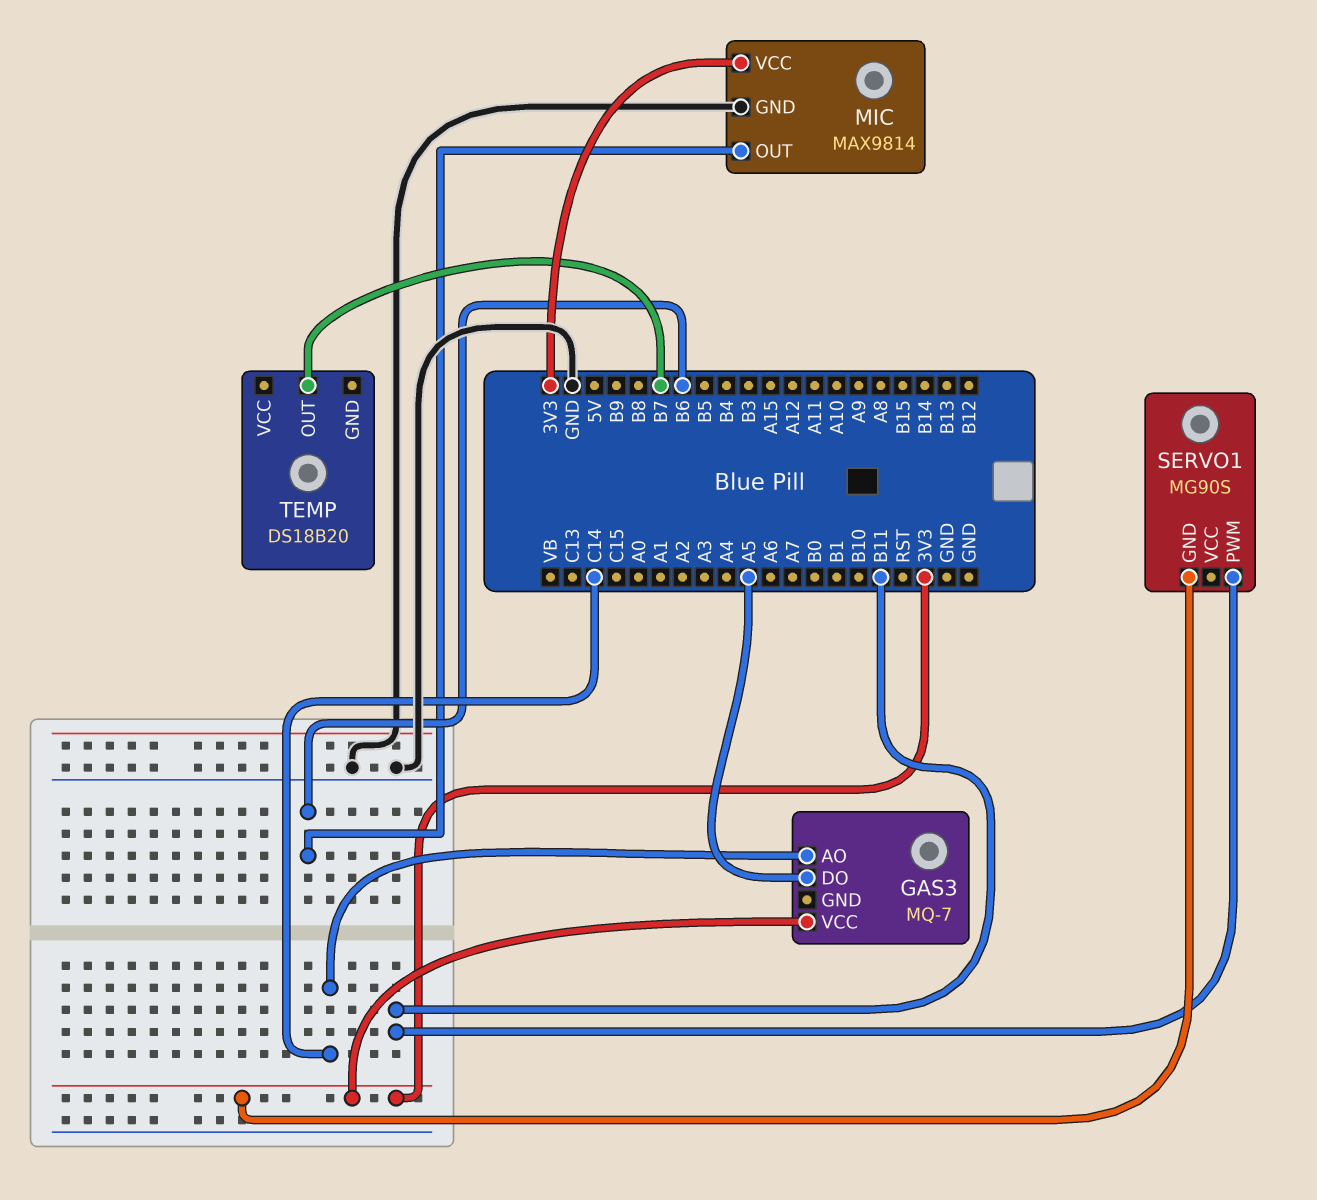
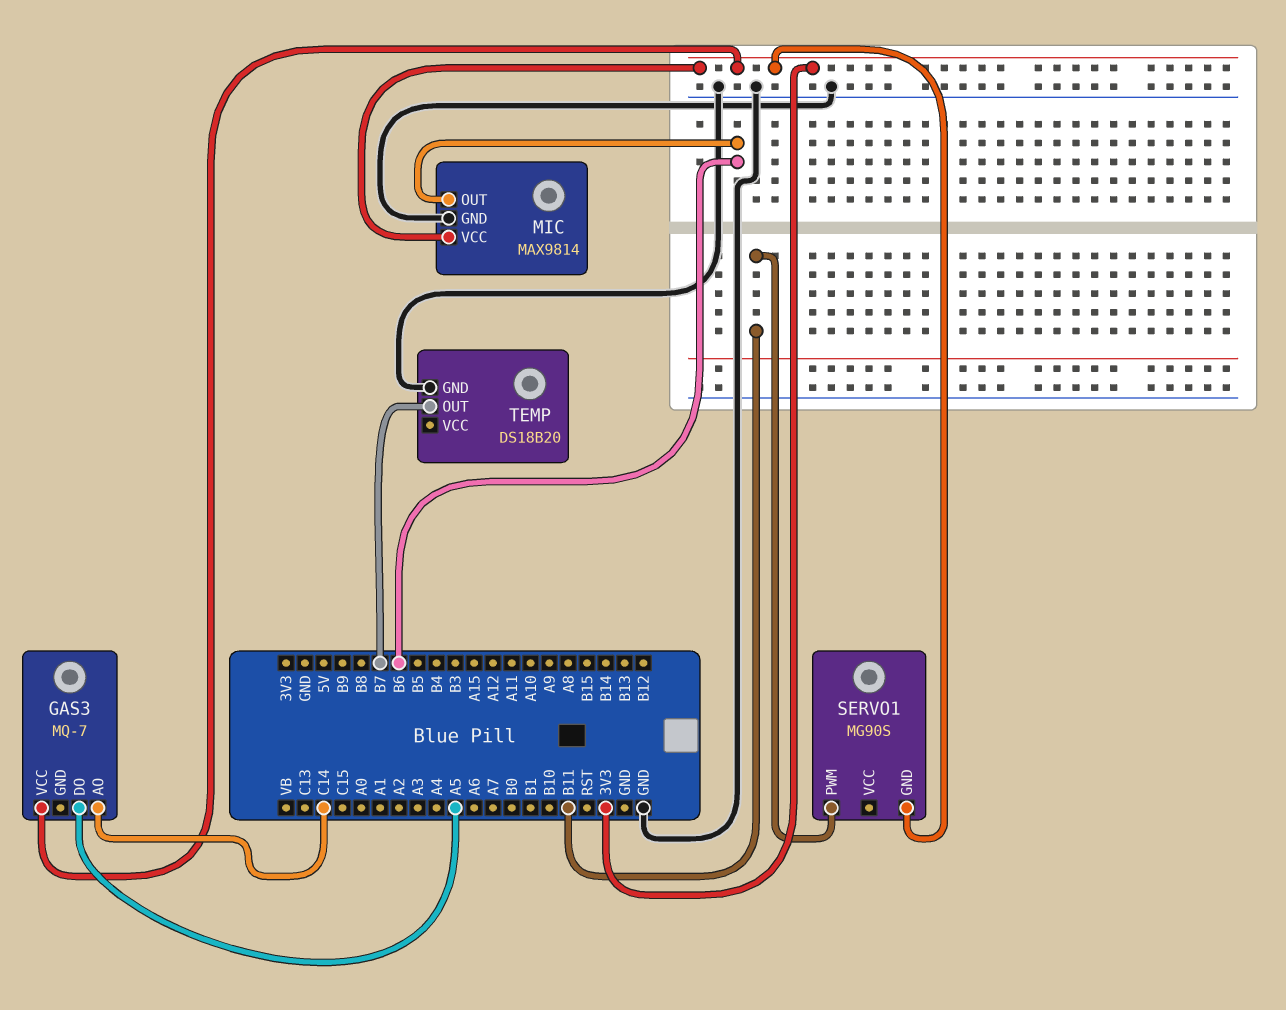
TEMP pin GND: none -> GND

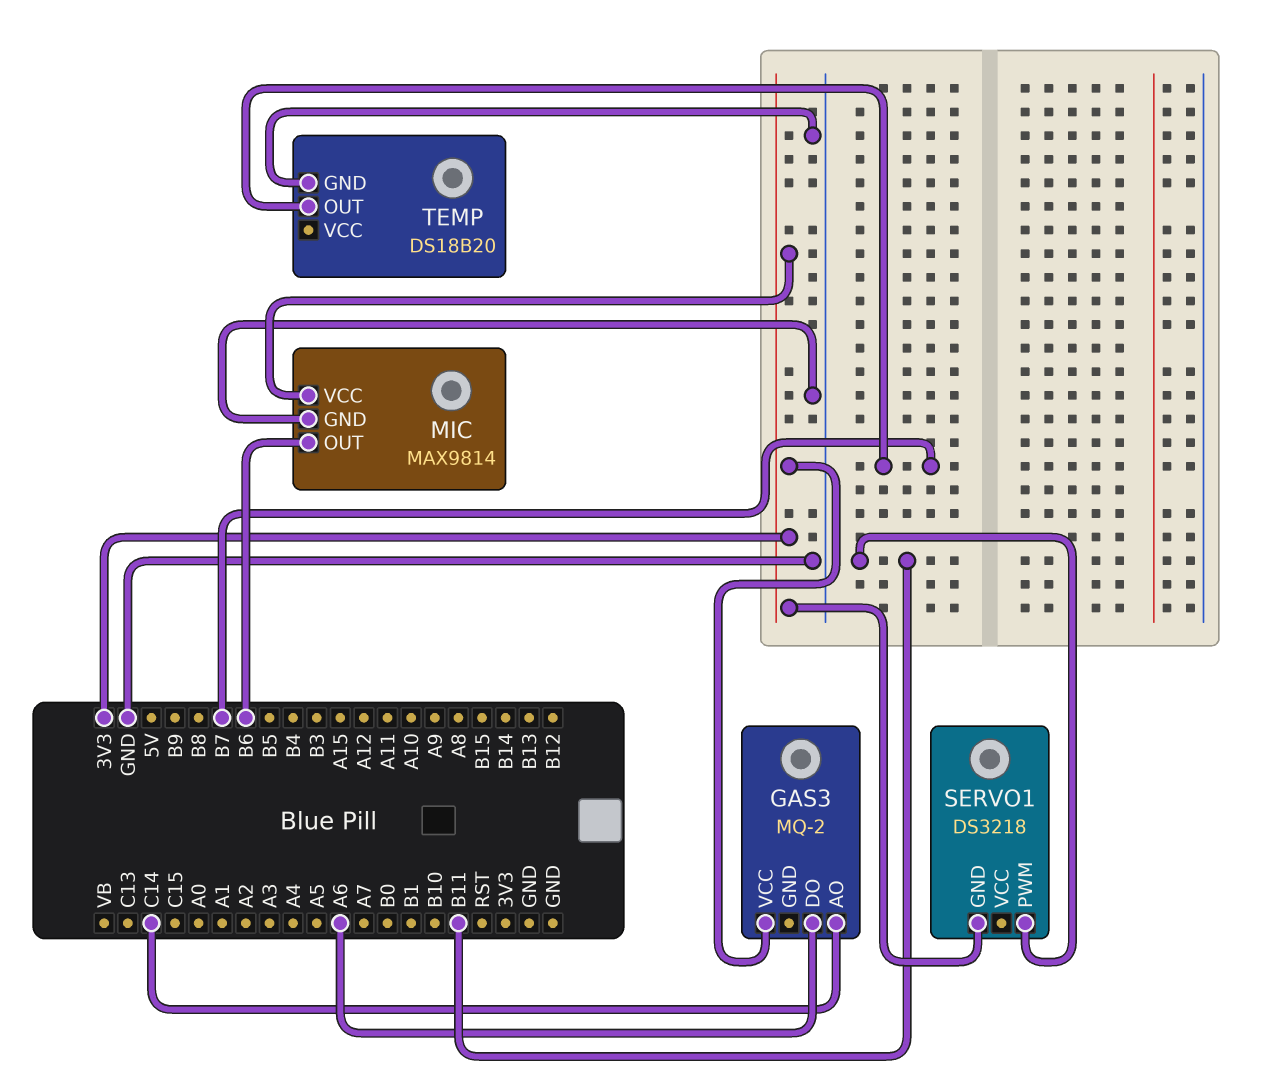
GAS3: MQ-7 -> MQ-2
GAS3 pin DO: A5 -> A6
SERVO1: MG90S -> DS3218

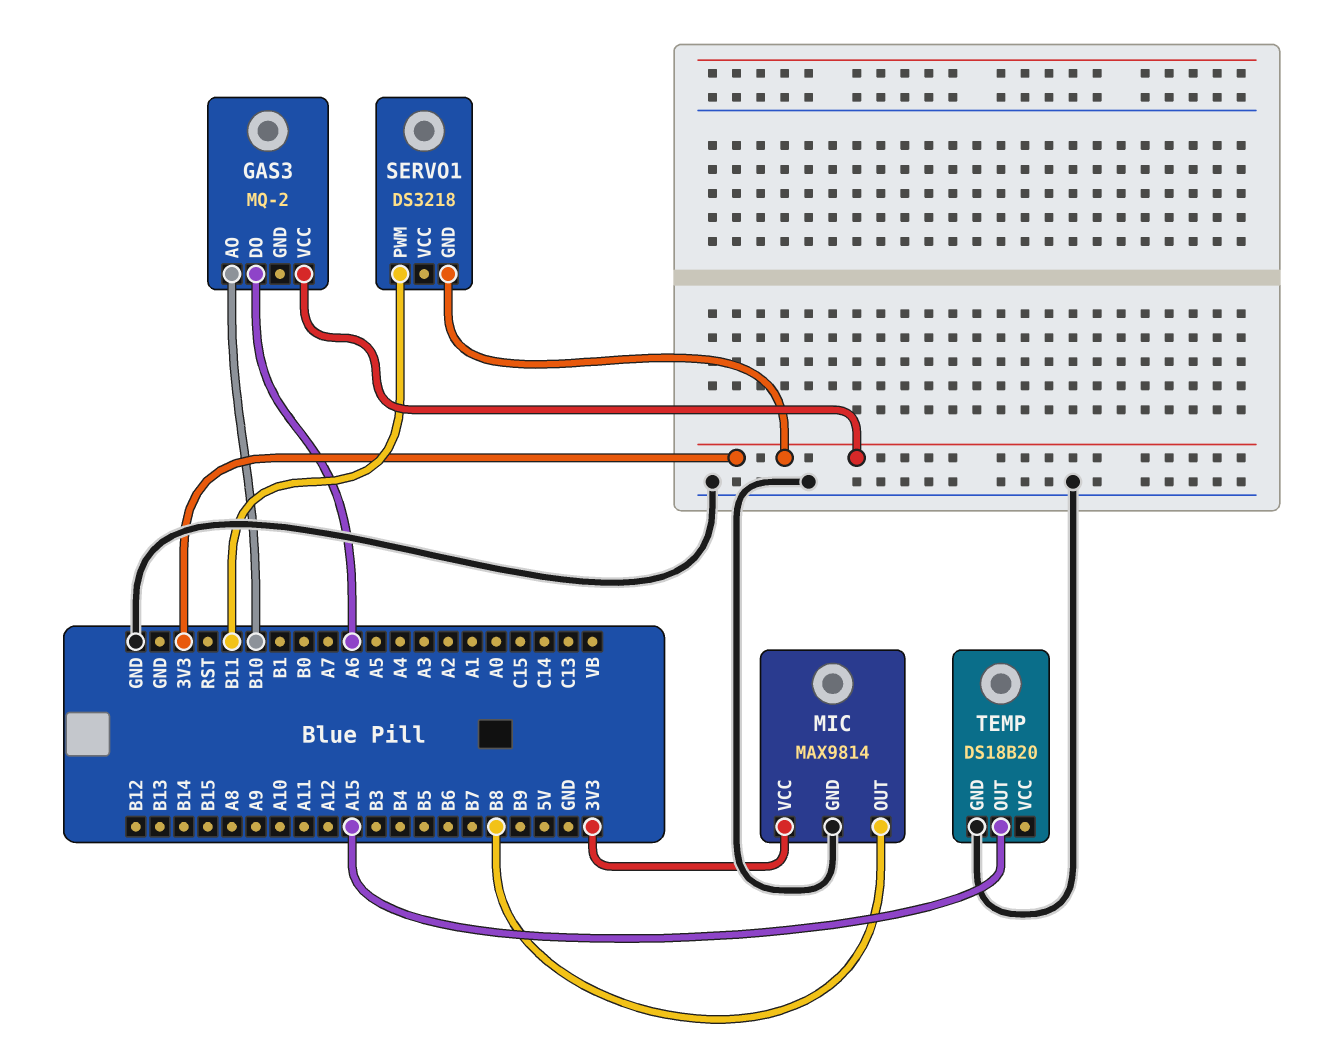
GAS3 pin AO: C14 -> B10
MIC pin OUT: B6 -> B8
TEMP pin OUT: B7 -> A15

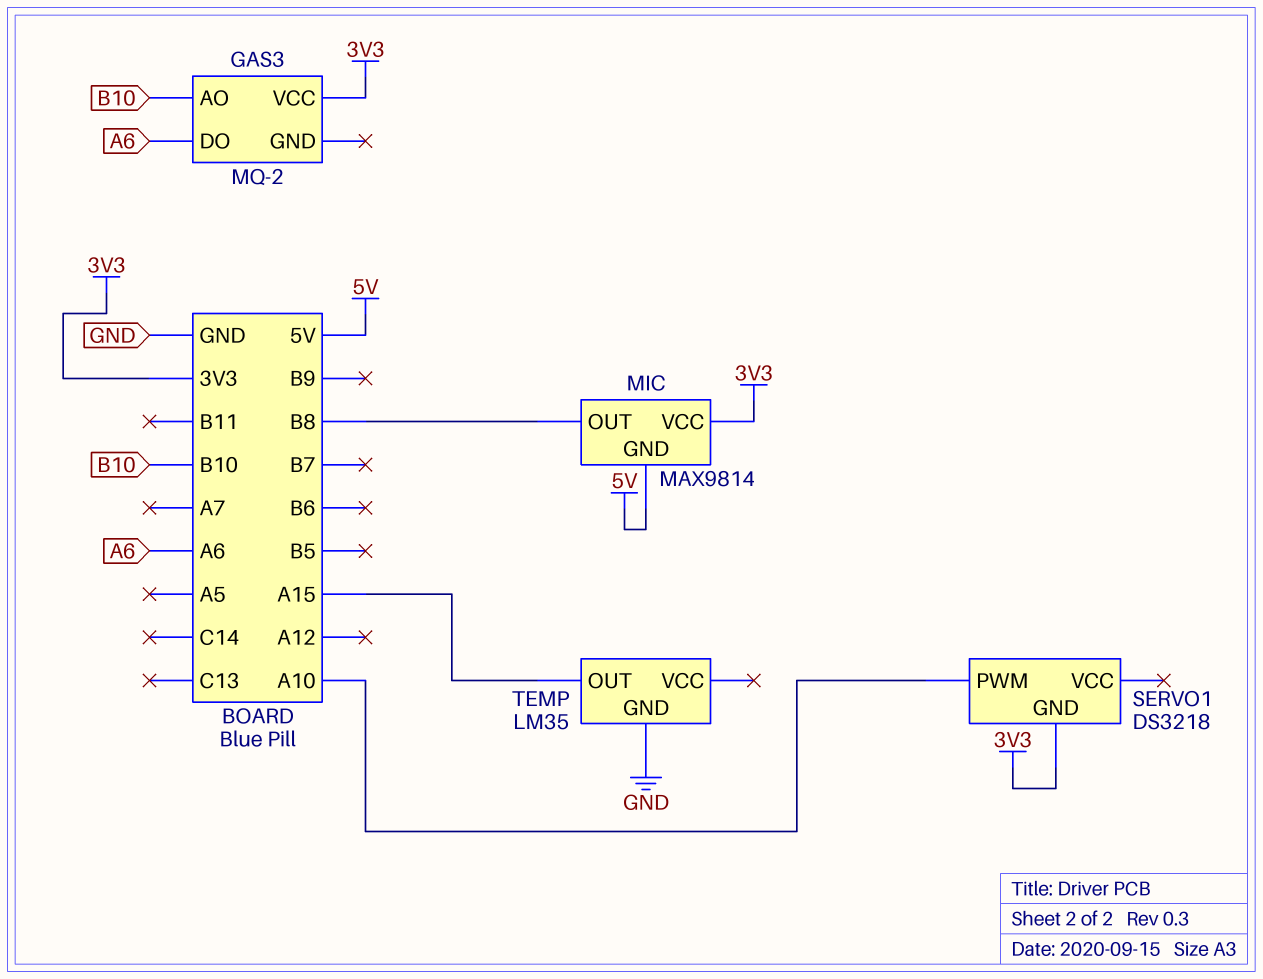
MIC pin GND: GND -> 5V
SERVO1 pin PWM: B11 -> A10
TEMP: DS18B20 -> LM35

